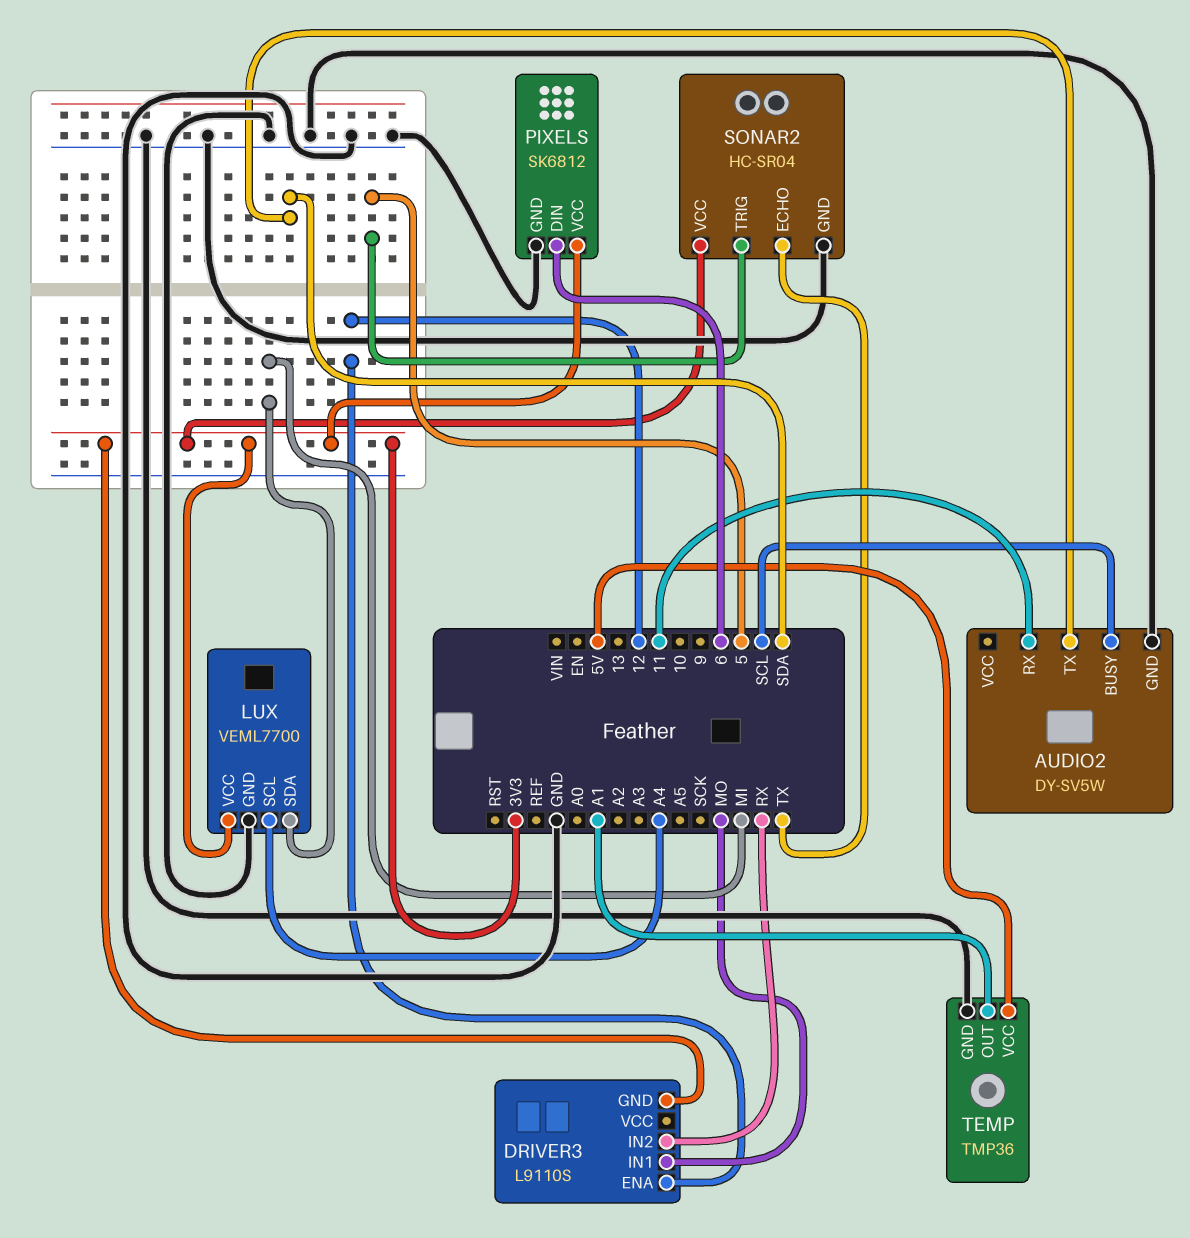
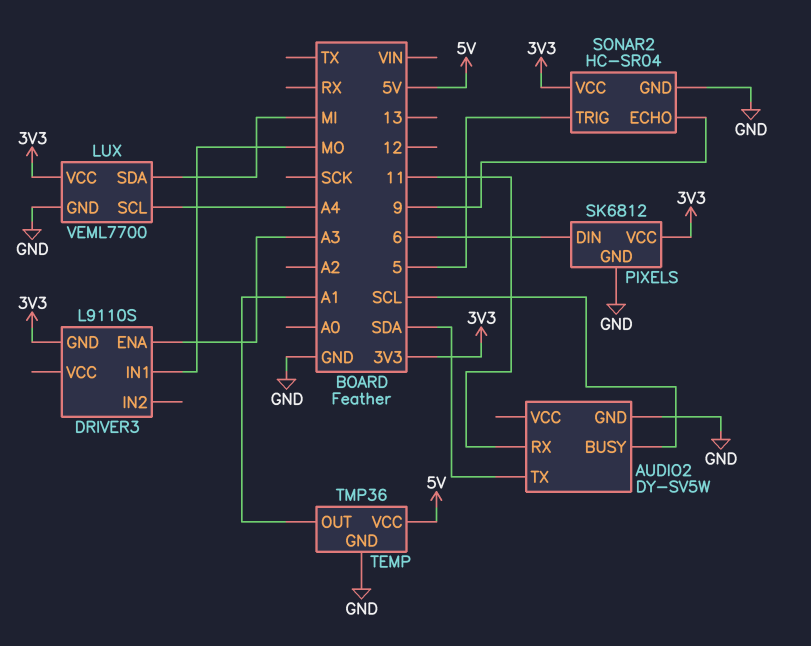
DRIVER3 pin ENA: 12 -> A3
DRIVER3 pin IN2: RX -> none
SONAR2 pin ECHO: TX -> 9

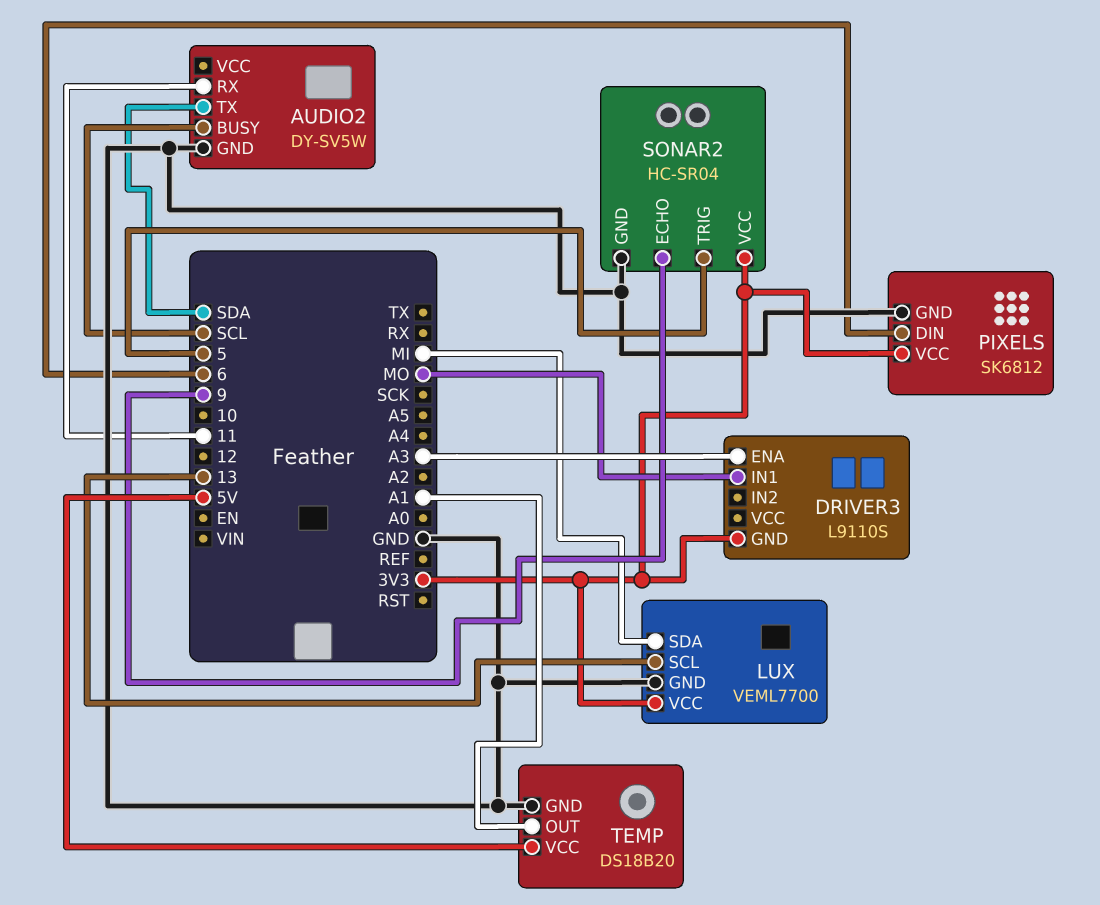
LUX pin SCL: A4 -> 13
TEMP: TMP36 -> DS18B20

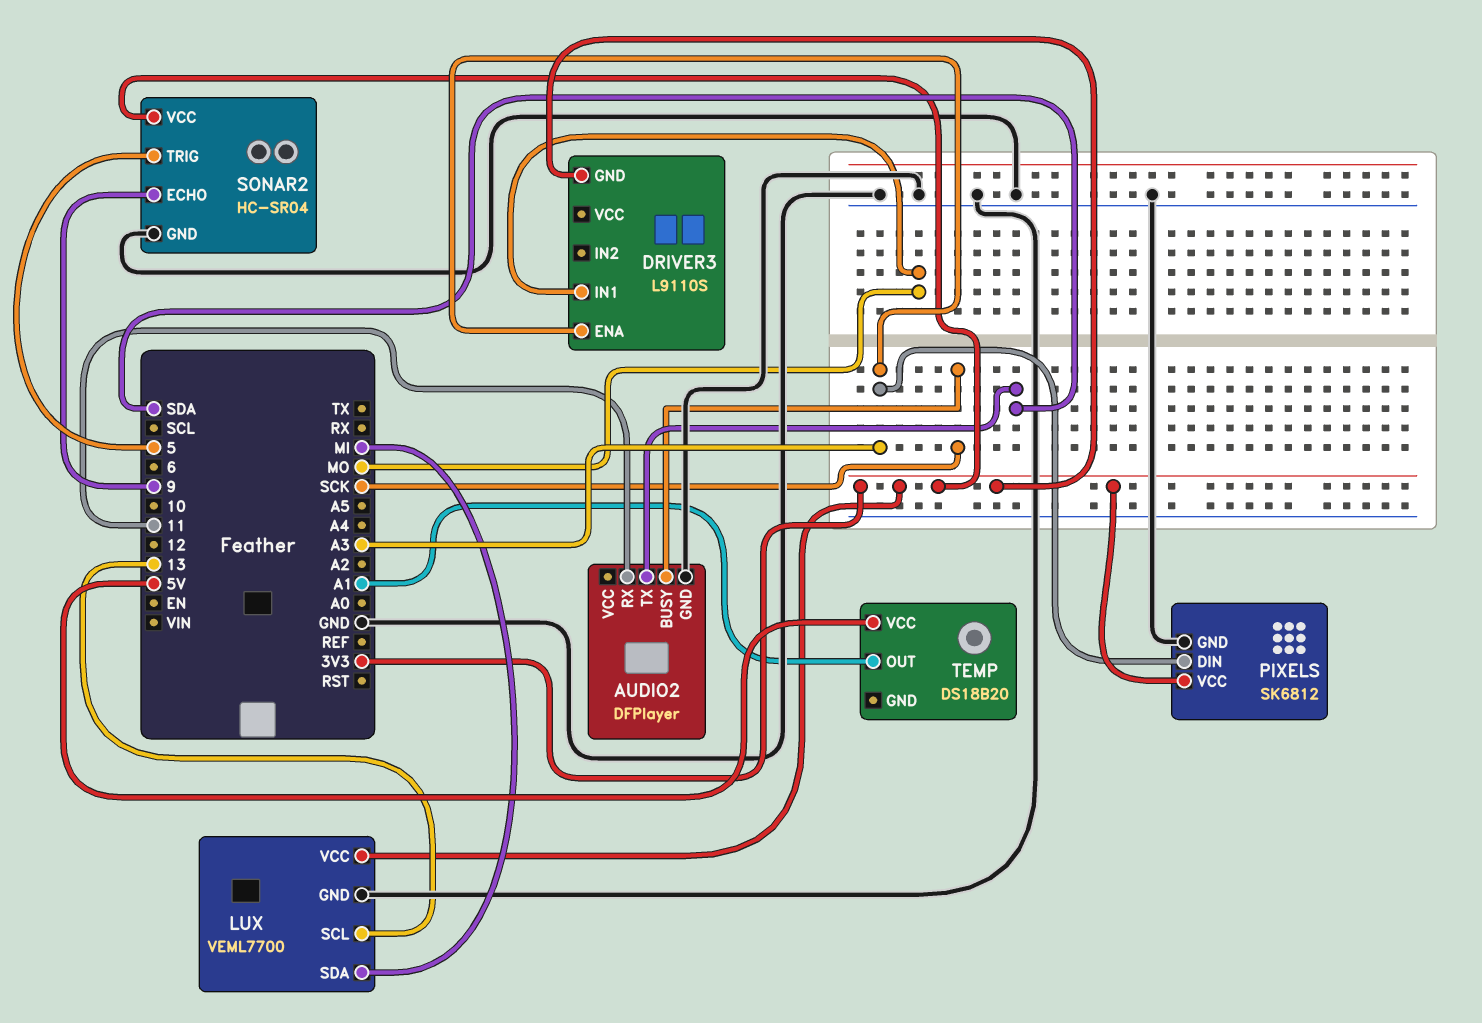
AUDIO2: DY-SV5W -> DFPlayer
AUDIO2 pin BUSY: SCL -> SCK
PIXELS pin DIN: 6 -> A3
TEMP pin GND: GND -> none

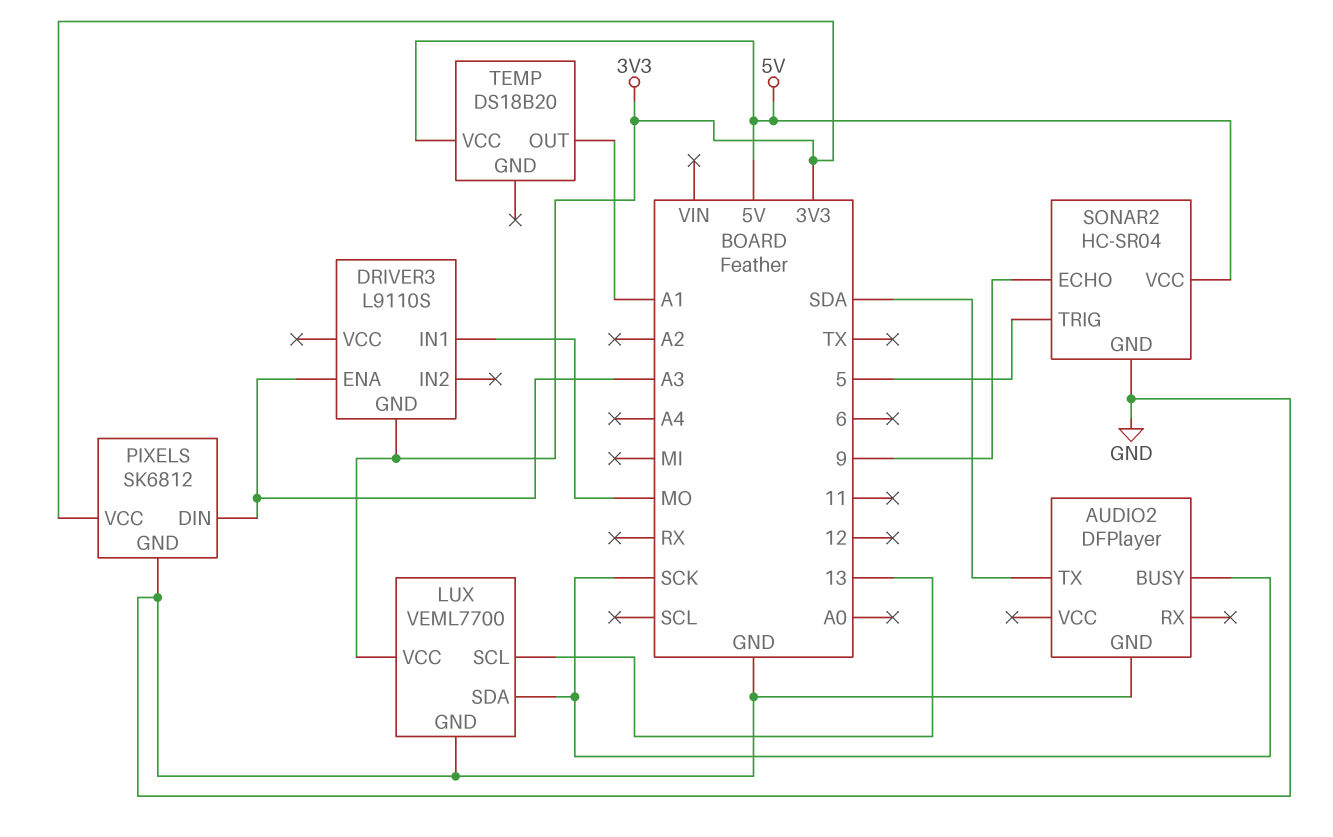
AUDIO2 pin RX: 11 -> none
LUX pin SDA: MI -> SCK
SONAR2 pin VCC: 3V3 -> 5V

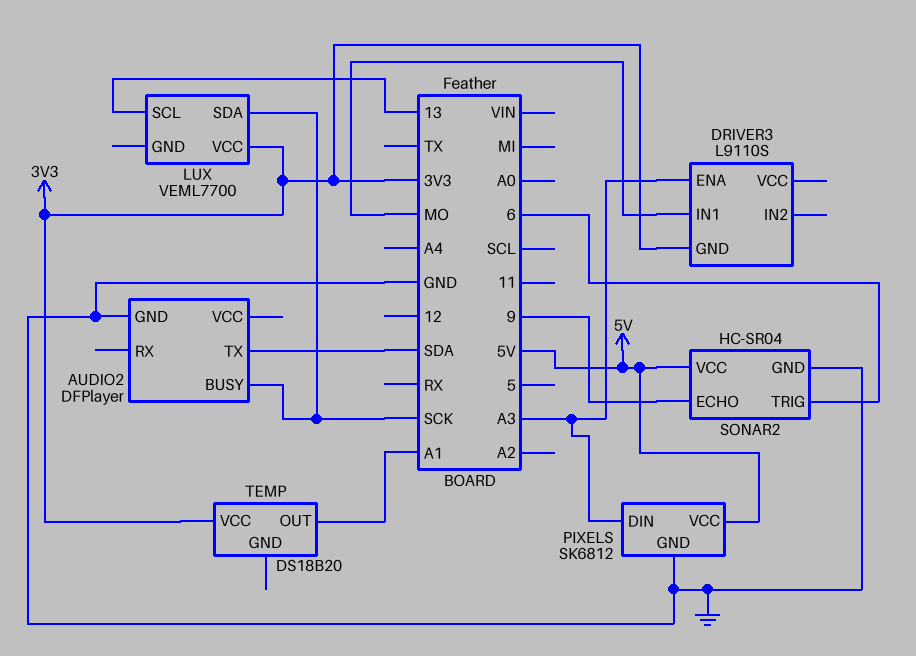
LUX pin GND: GND -> none
PIXELS pin VCC: 3V3 -> 5V
SONAR2 pin TRIG: 5 -> 6
TEMP pin VCC: 5V -> 3V3

